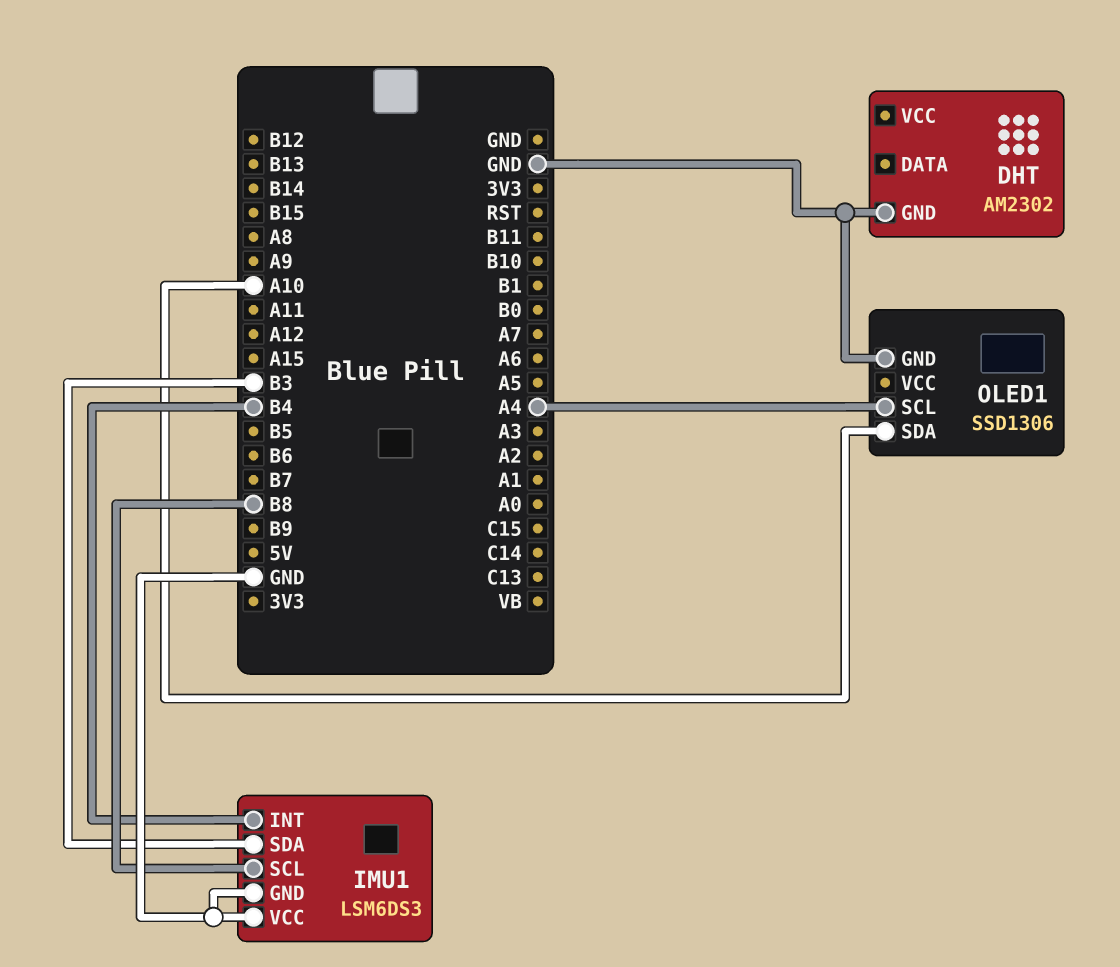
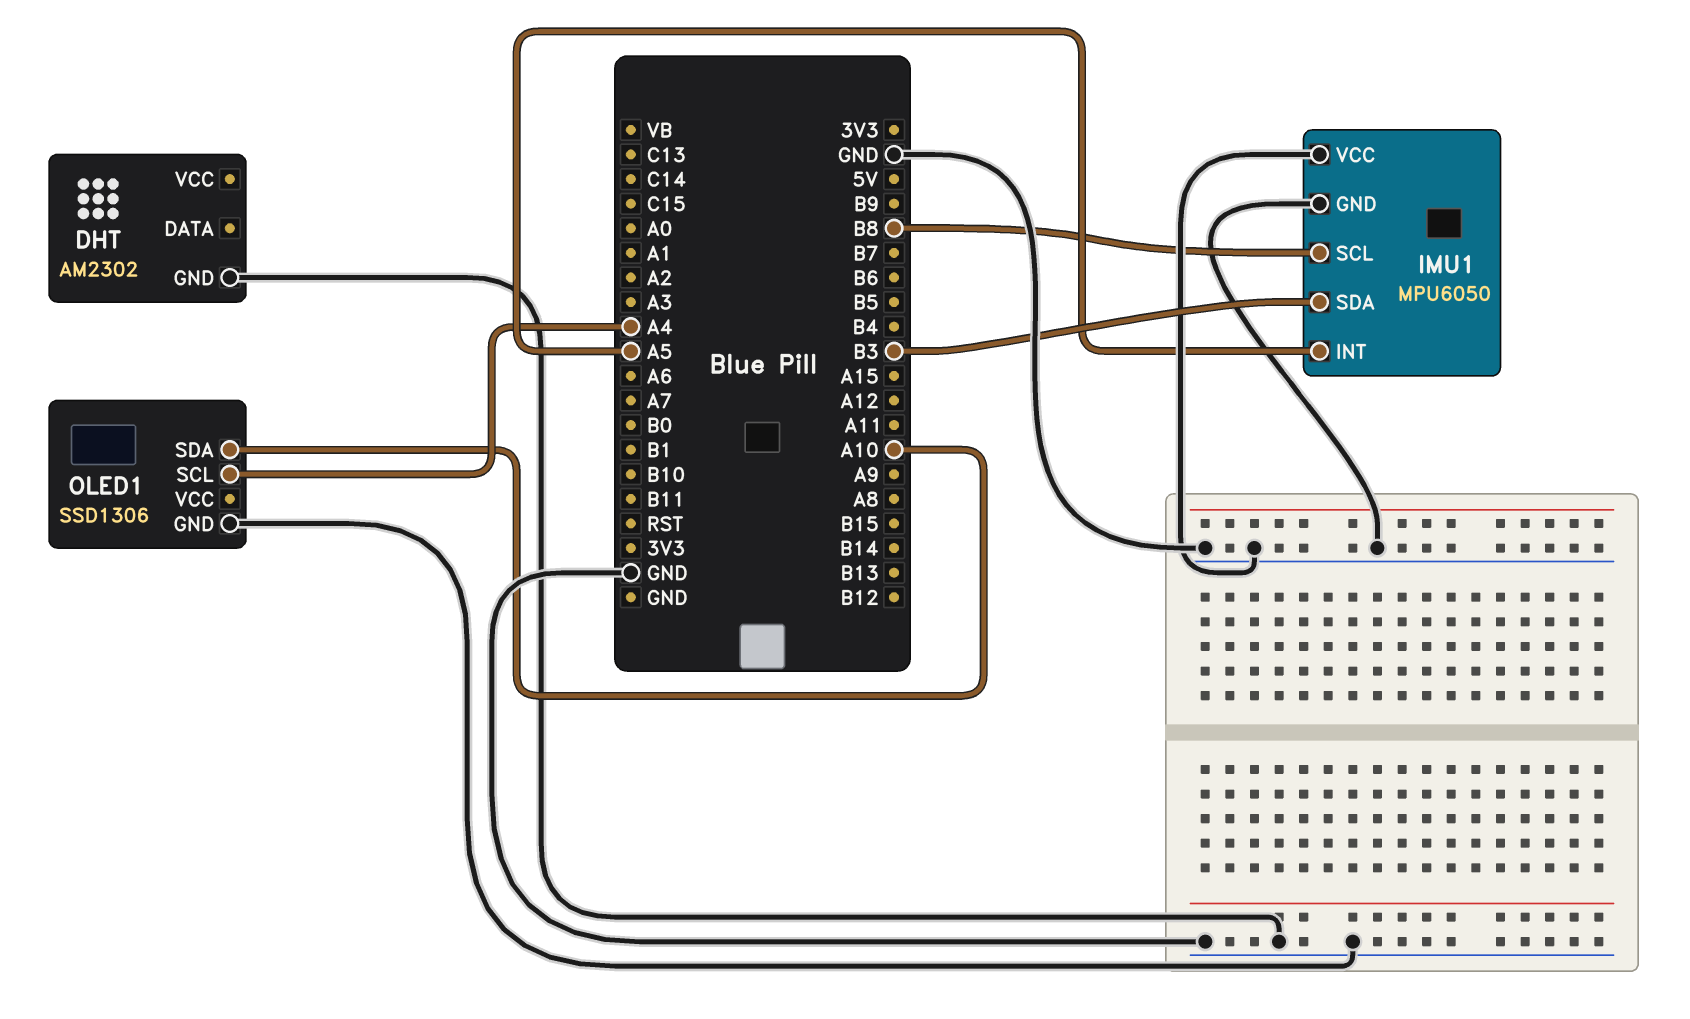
IMU1: LSM6DS3 -> MPU6050
IMU1 pin INT: B4 -> A5

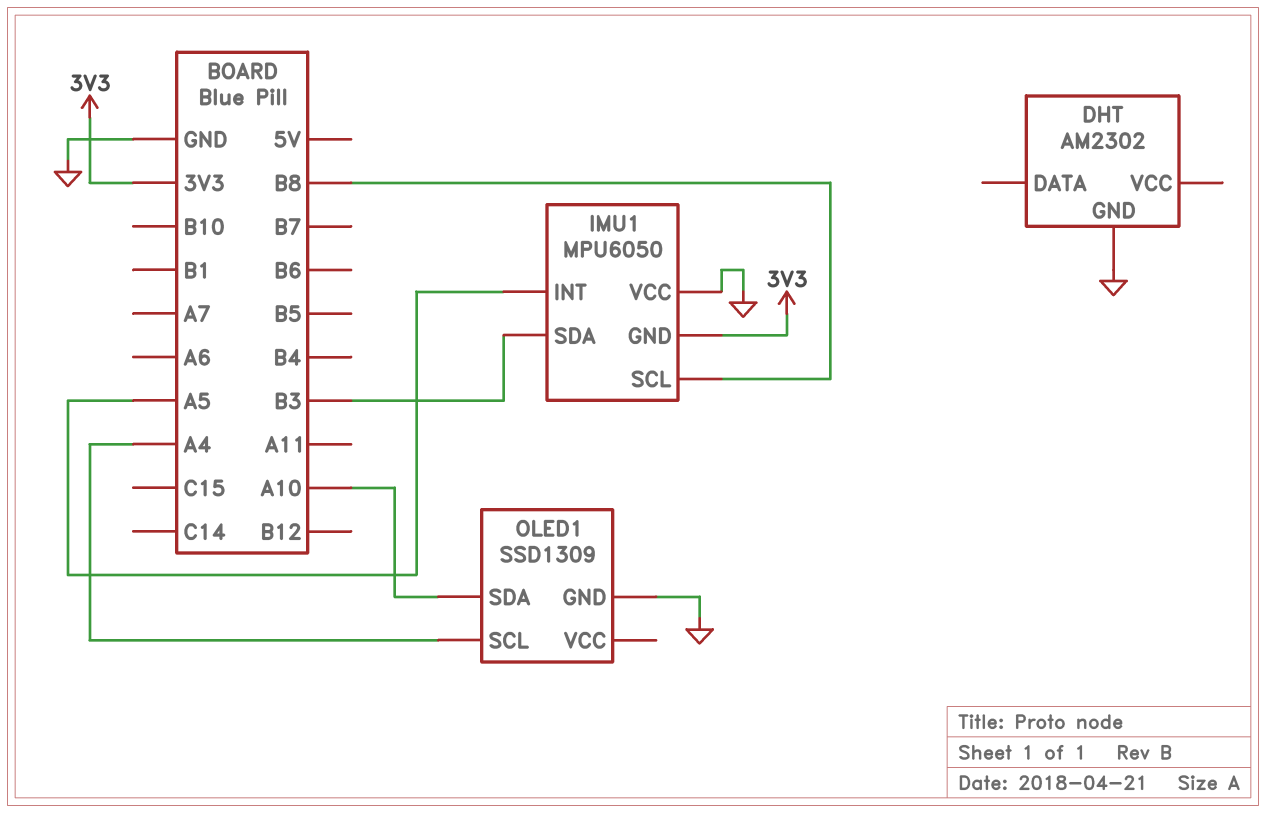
IMU1 pin GND: GND -> 3V3
OLED1: SSD1306 -> SSD1309

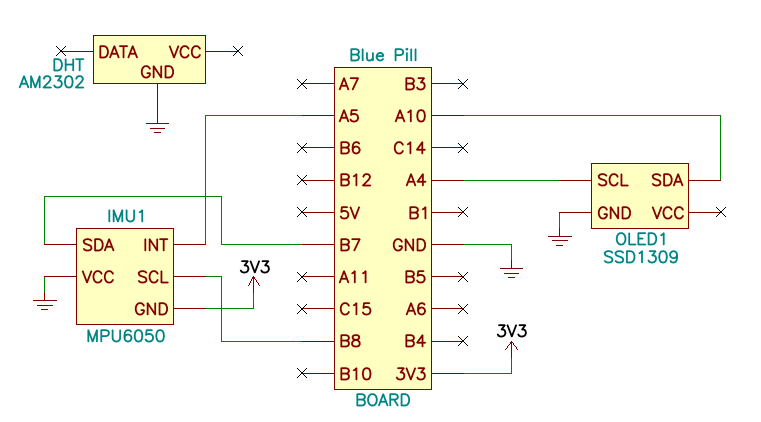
IMU1 pin SDA: B3 -> B7

